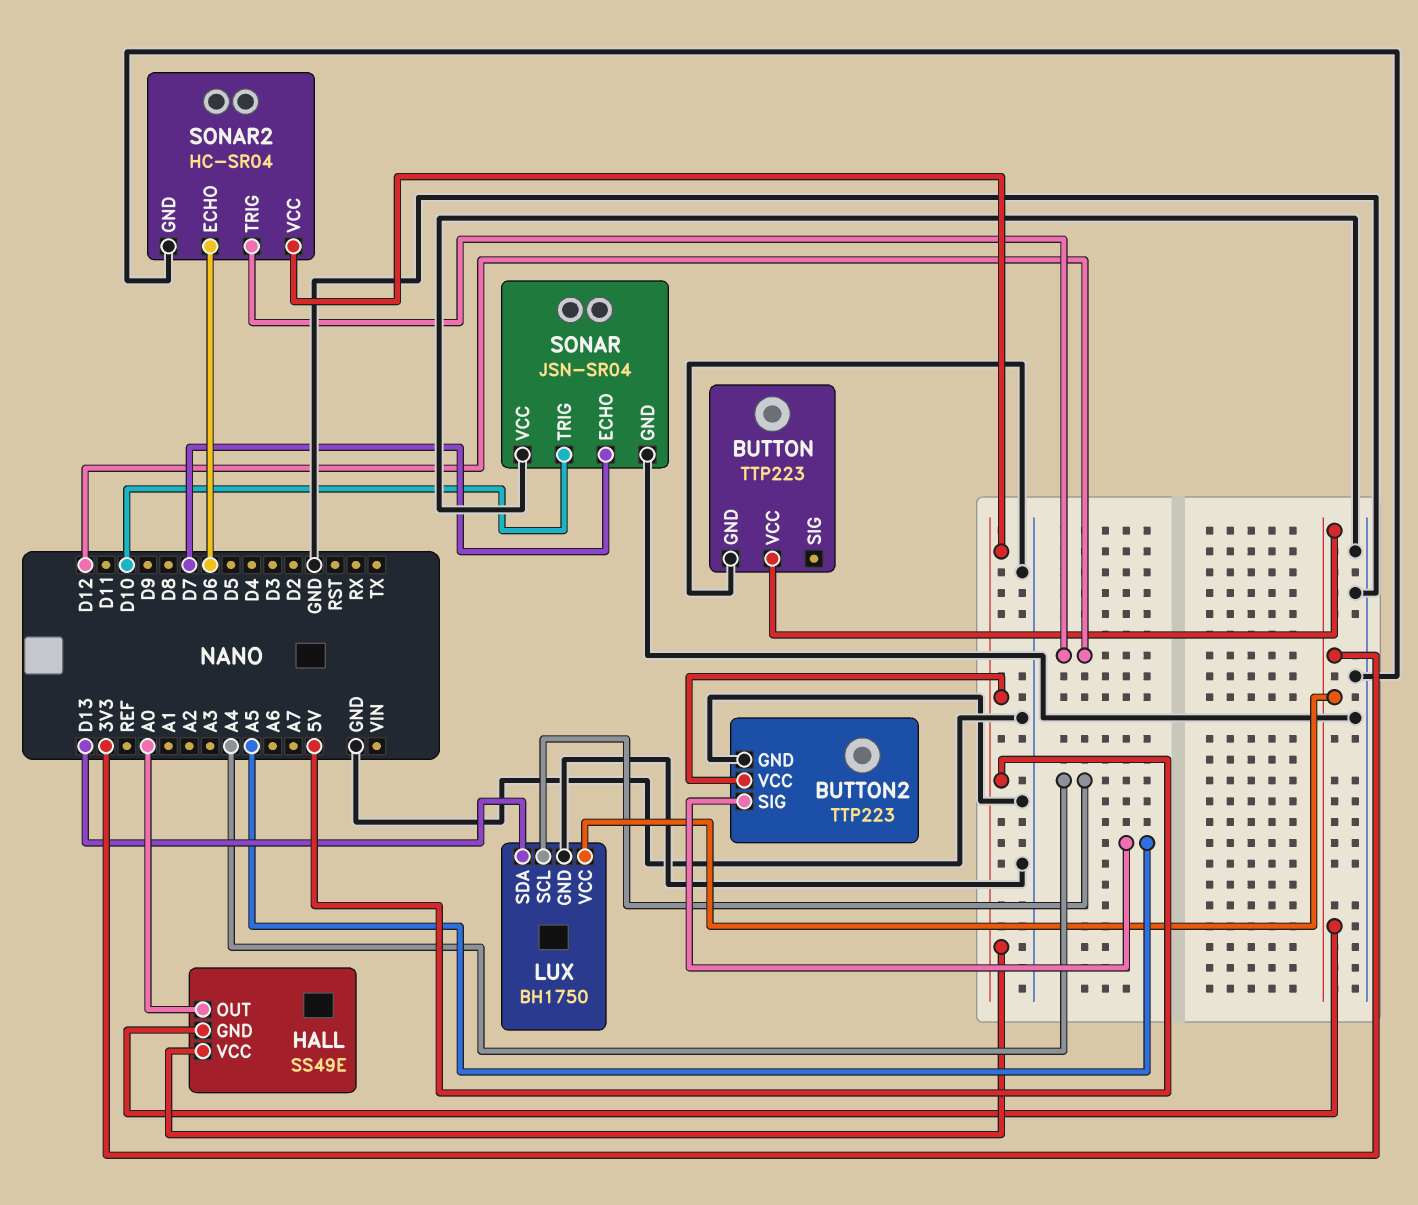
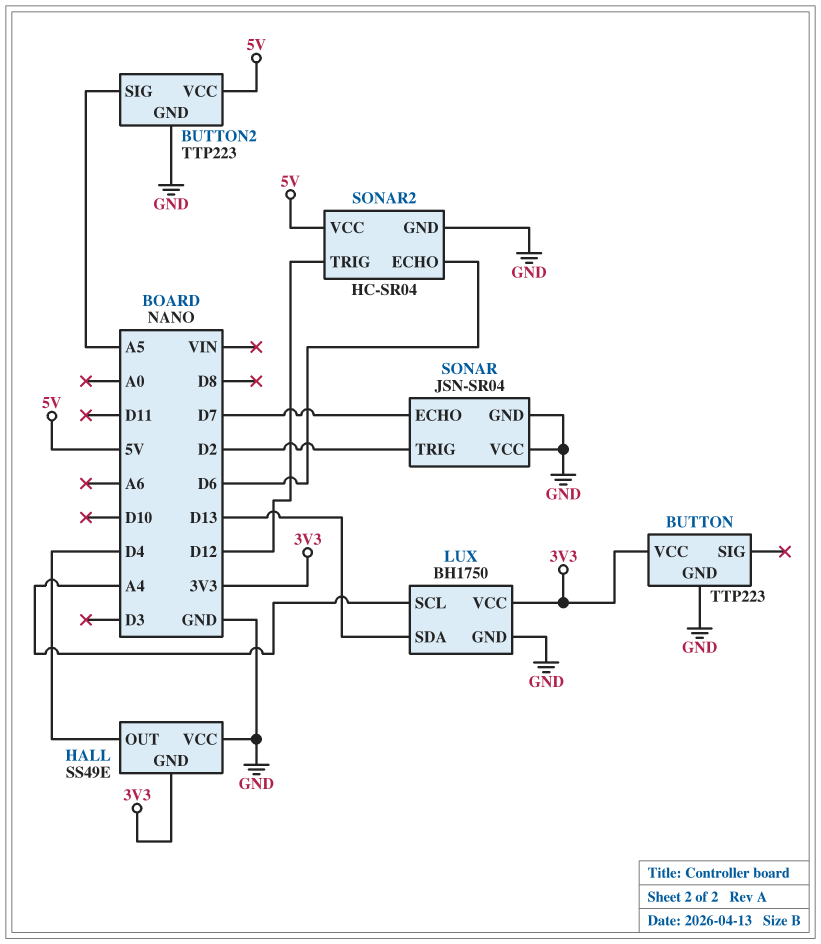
HALL pin OUT: A0 -> D4
HALL pin VCC: 5V -> GND
SONAR pin TRIG: D10 -> D2

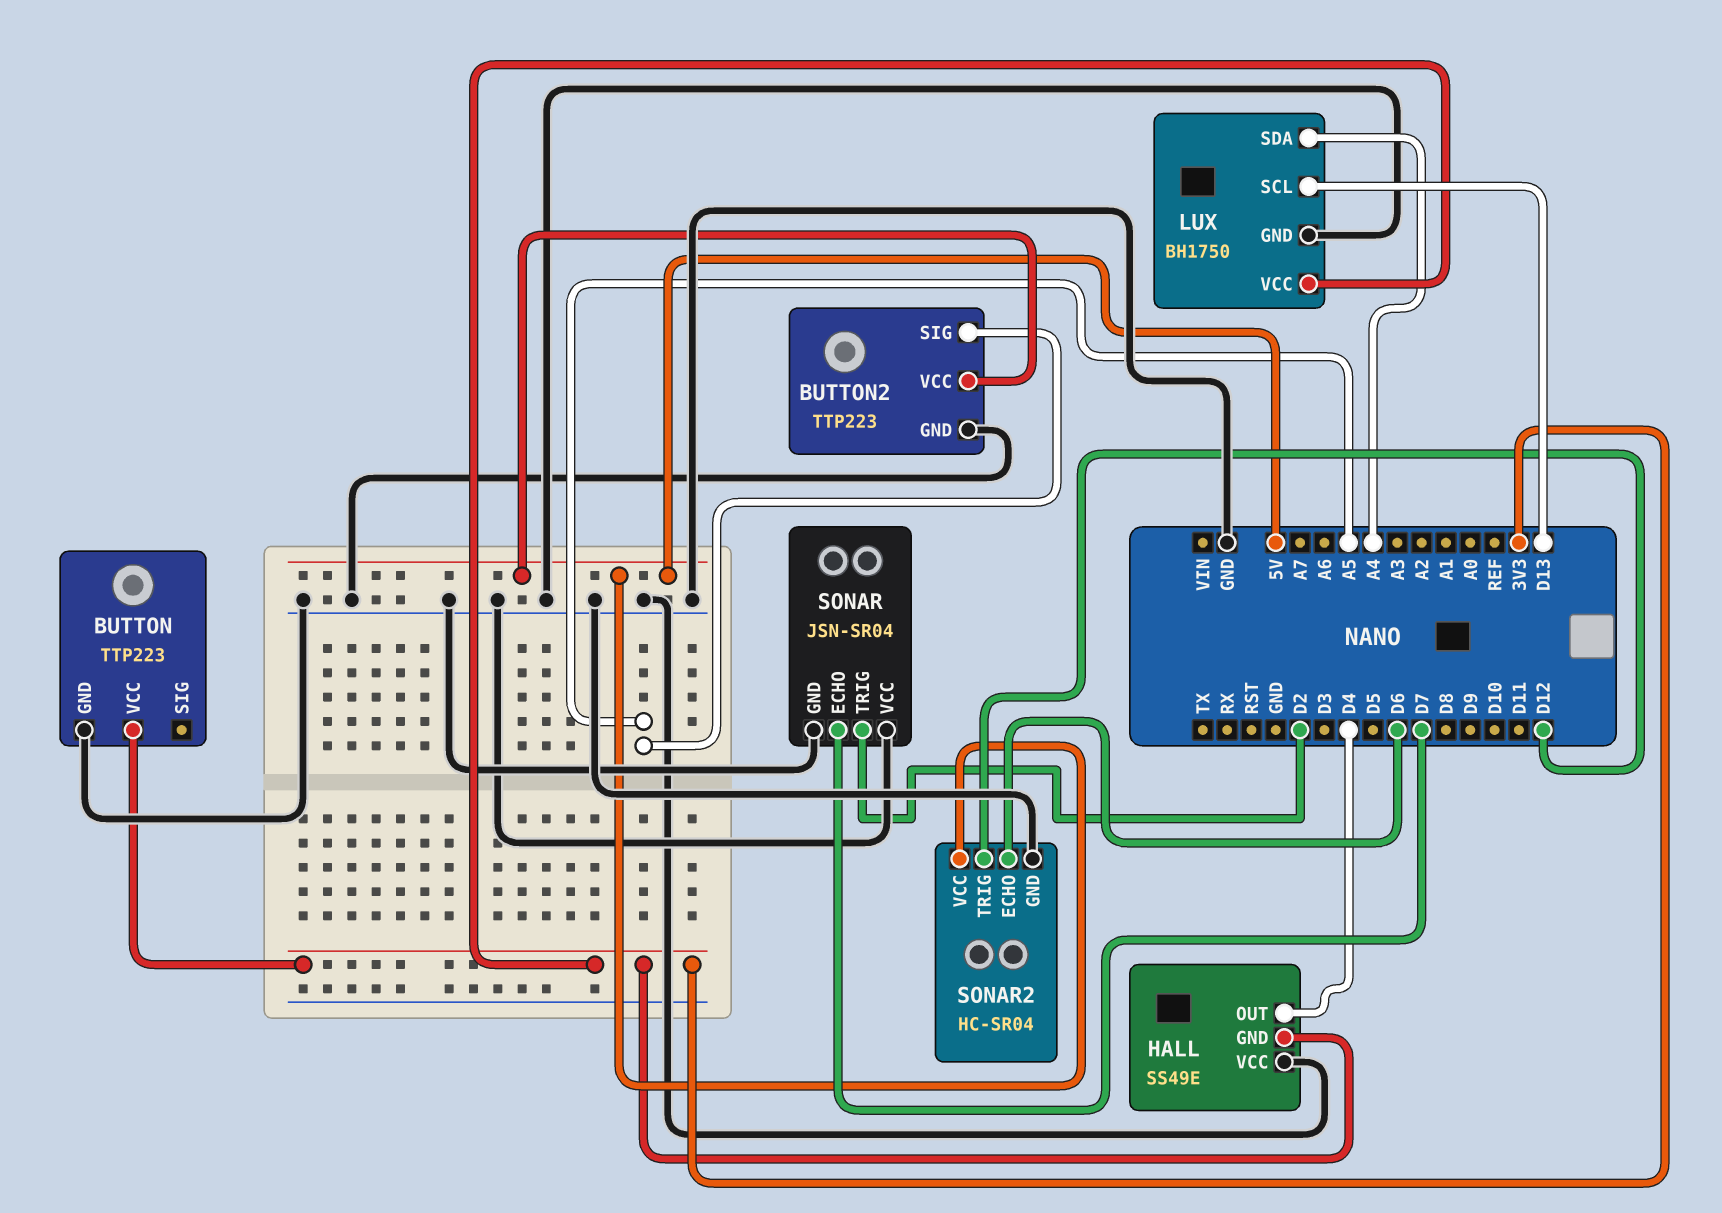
LUX pin SCL: A4 -> D13
LUX pin SDA: D13 -> A4

